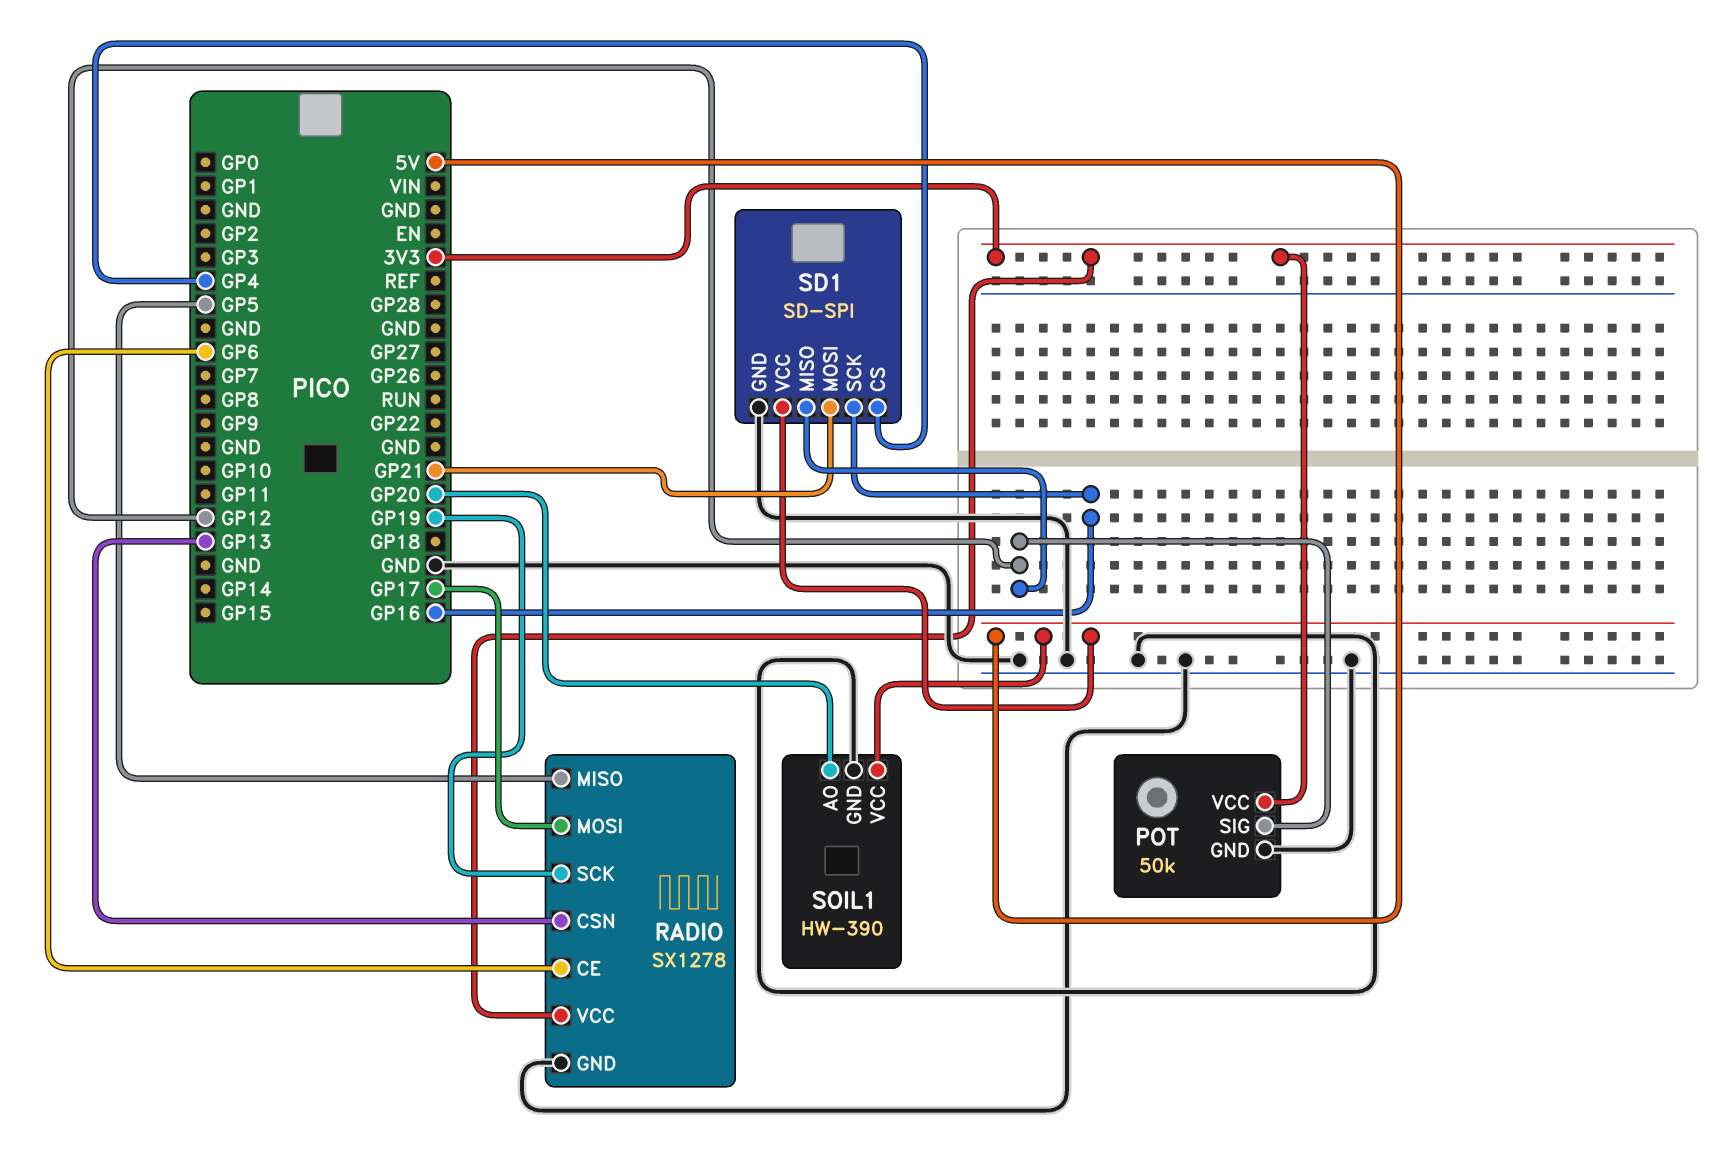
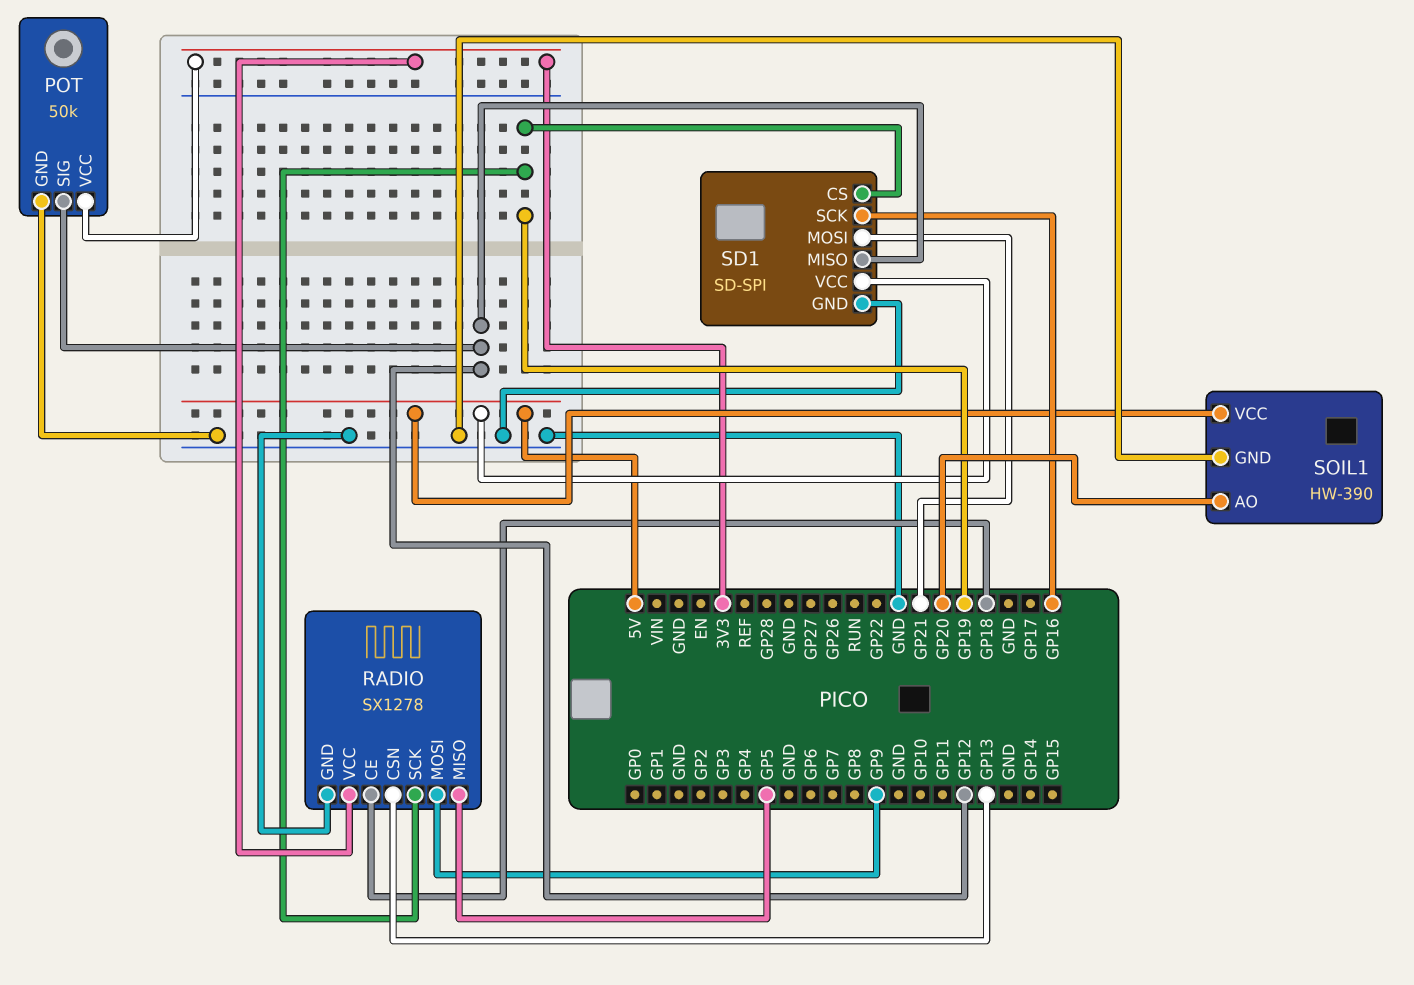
RADIO pin CE: GP6 -> GP18
RADIO pin MOSI: GP17 -> GP9
SD1 pin CS: GP4 -> GP19

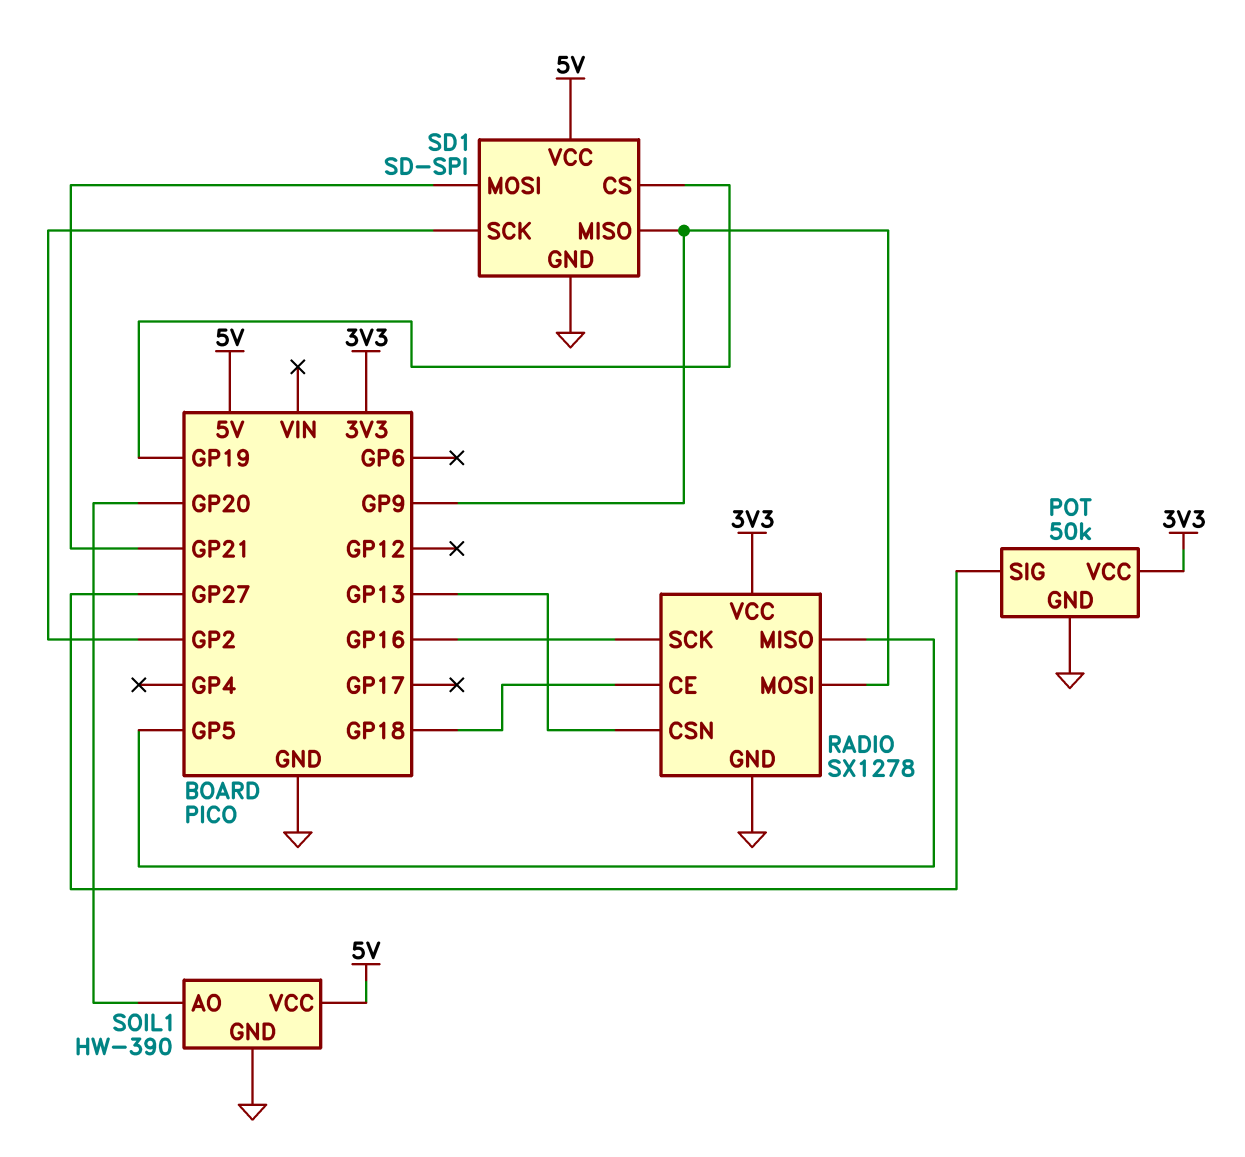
POT pin SIG: GP12 -> GP27
RADIO pin SCK: GP19 -> GP16
SD1 pin MISO: GP12 -> GP9
SD1 pin SCK: GP16 -> GP2

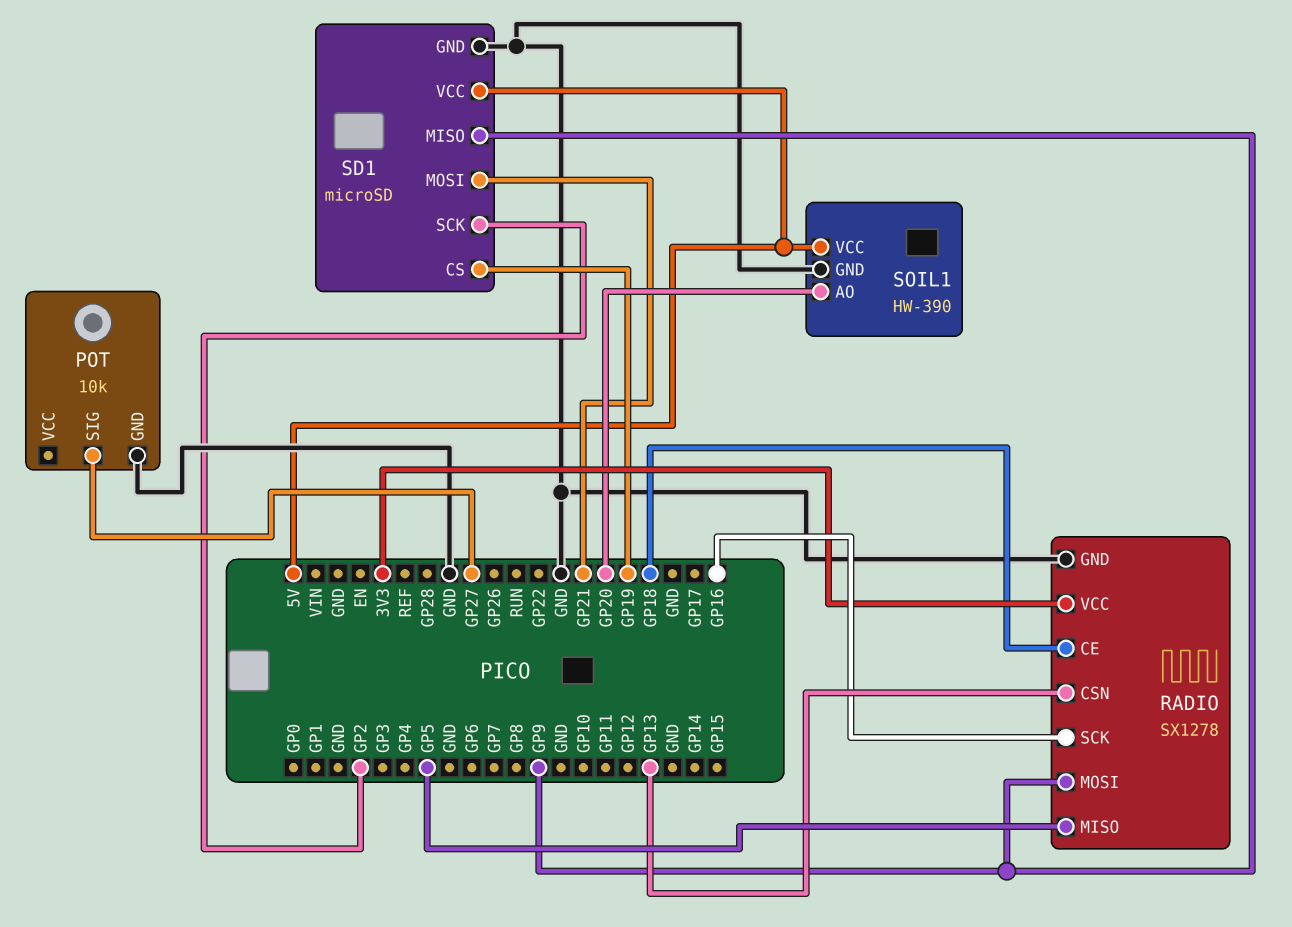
POT: 50k -> 10k
POT pin VCC: 3V3 -> none
SD1: SD-SPI -> microSD

